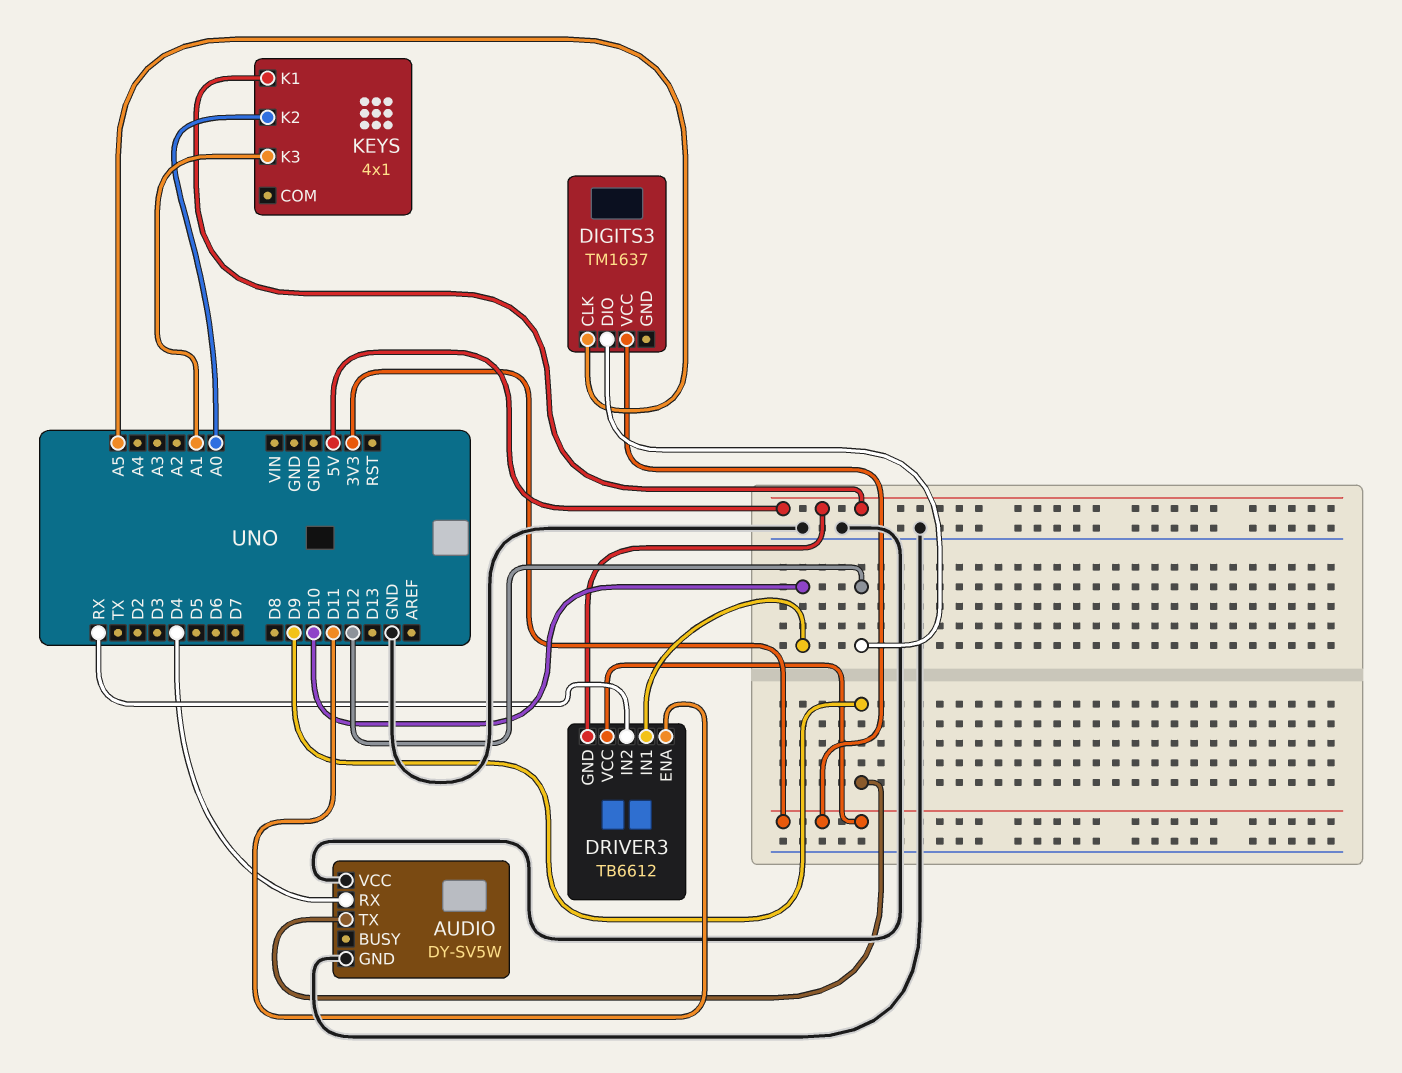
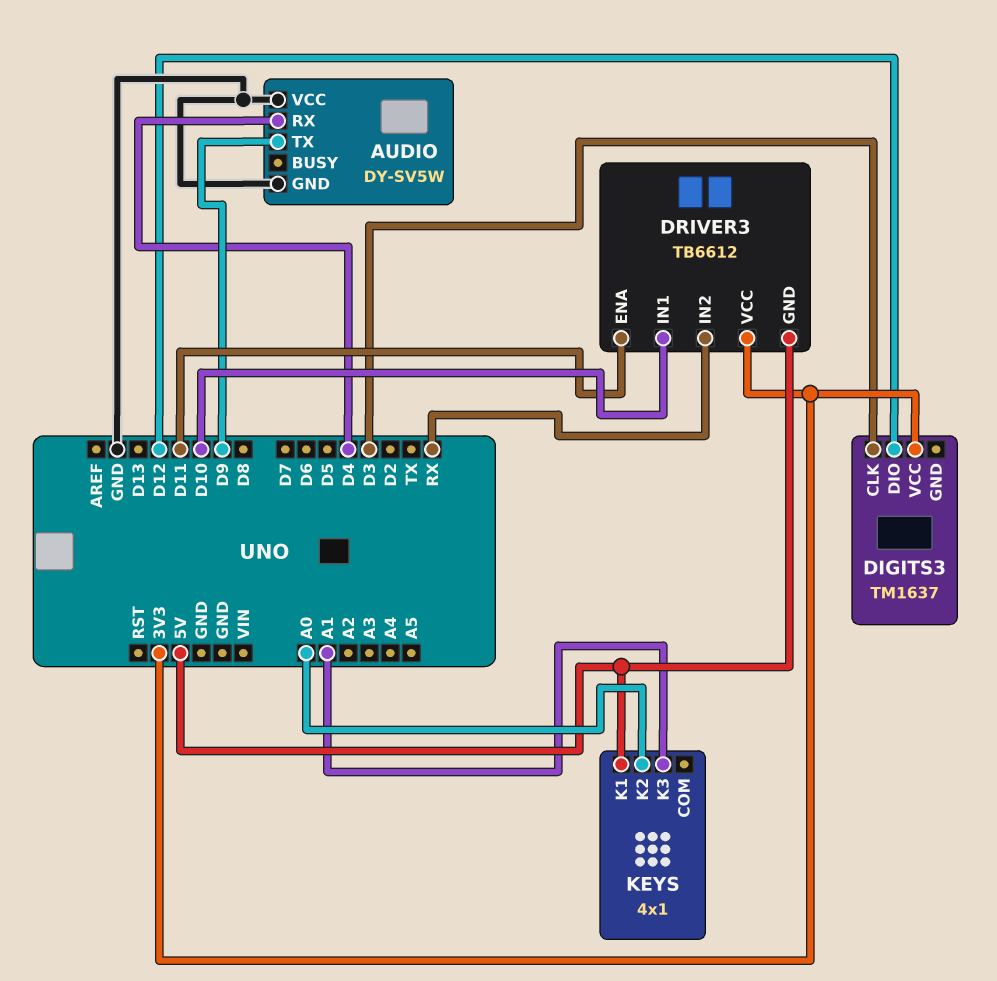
DIGITS3 pin CLK: A5 -> D3

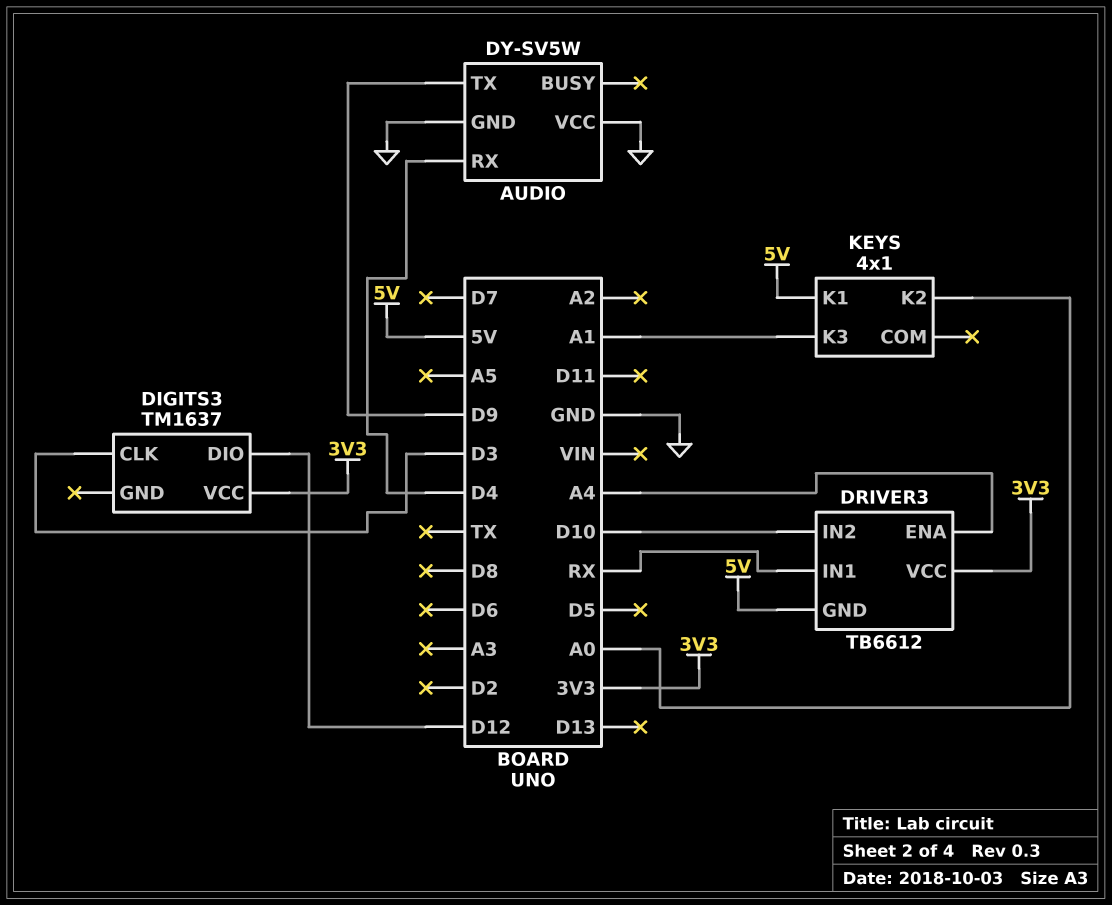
DRIVER3 pin ENA: D11 -> A4
DRIVER3 pin IN1: D10 -> RX
DRIVER3 pin IN2: RX -> D10

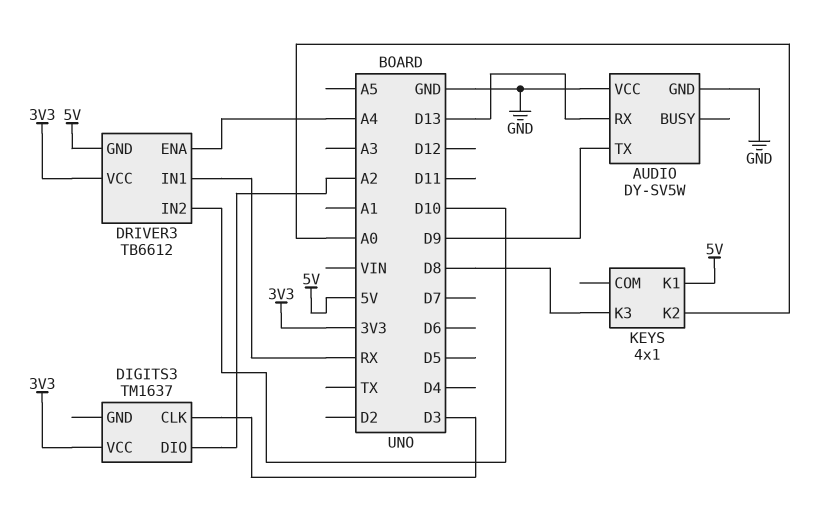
AUDIO pin RX: D4 -> D13
DIGITS3 pin DIO: D12 -> A2
KEYS pin K3: A1 -> D8

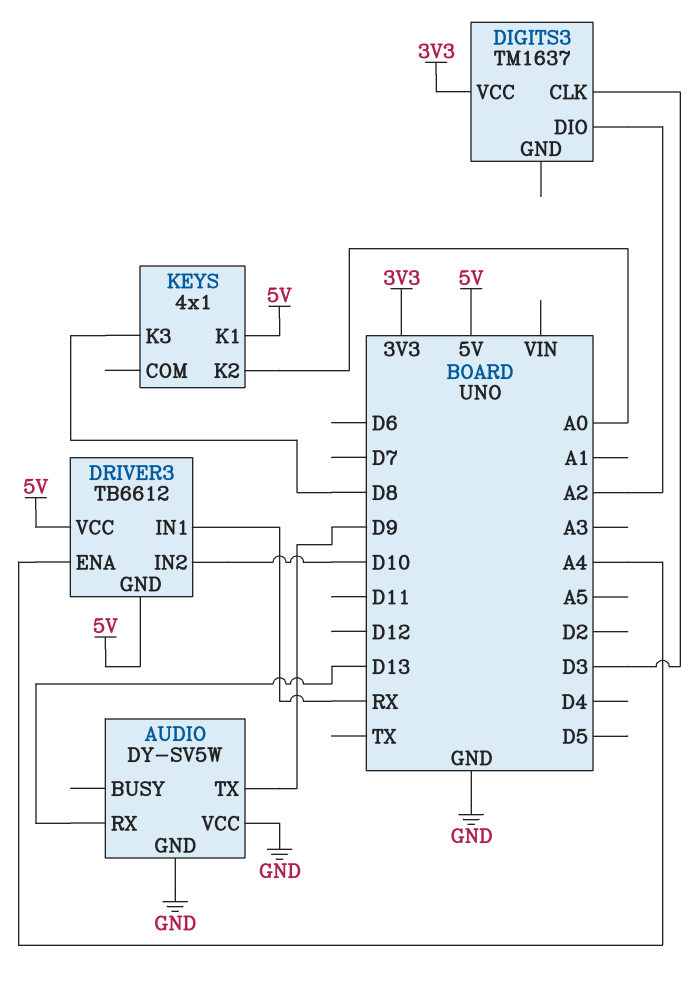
DRIVER3 pin VCC: 3V3 -> 5V

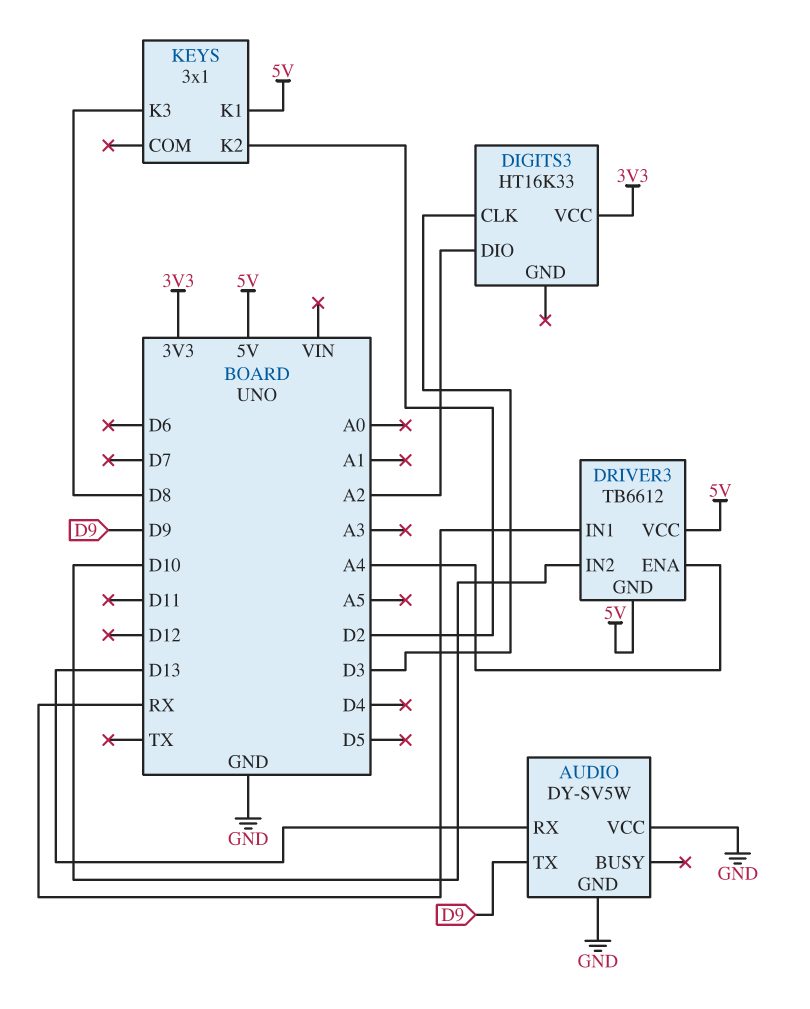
DIGITS3: TM1637 -> HT16K33
KEYS: 4x1 -> 3x1
KEYS pin K2: A0 -> D2

